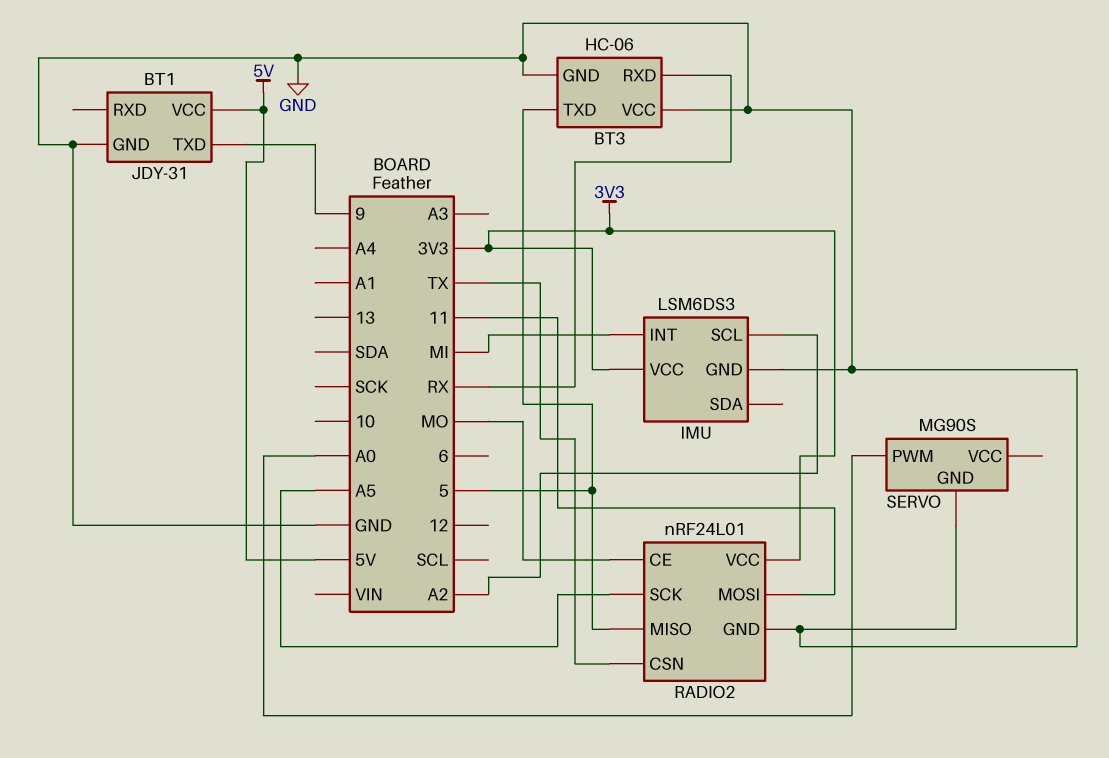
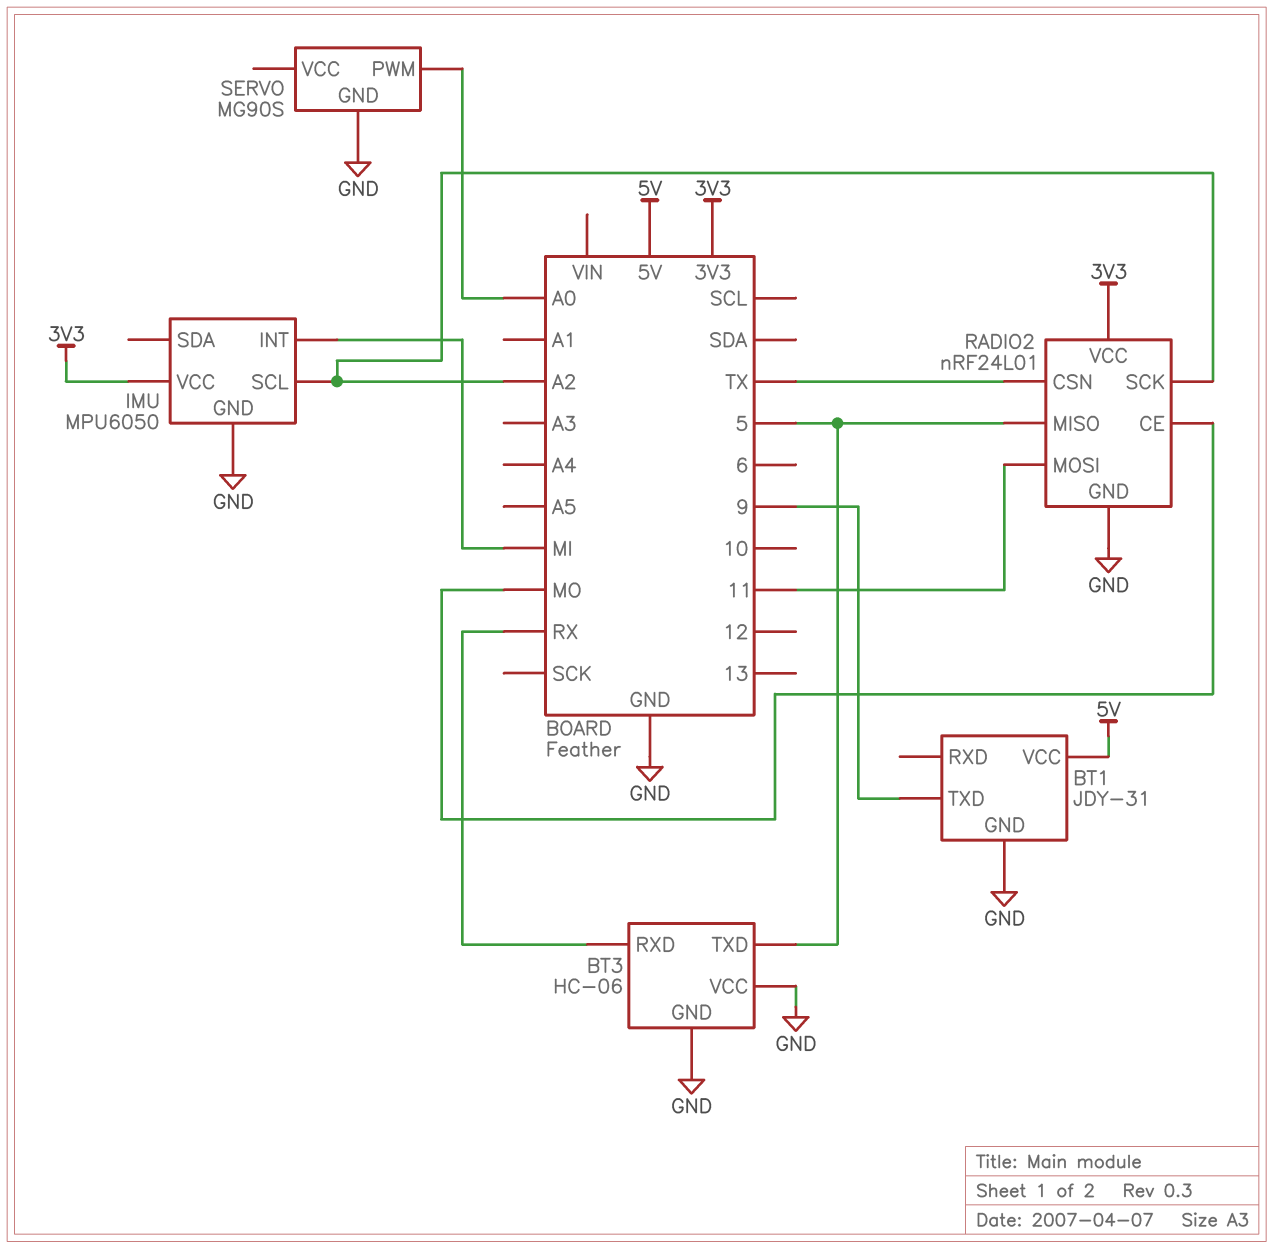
IMU: LSM6DS3 -> MPU6050
RADIO2 pin SCK: A5 -> A2

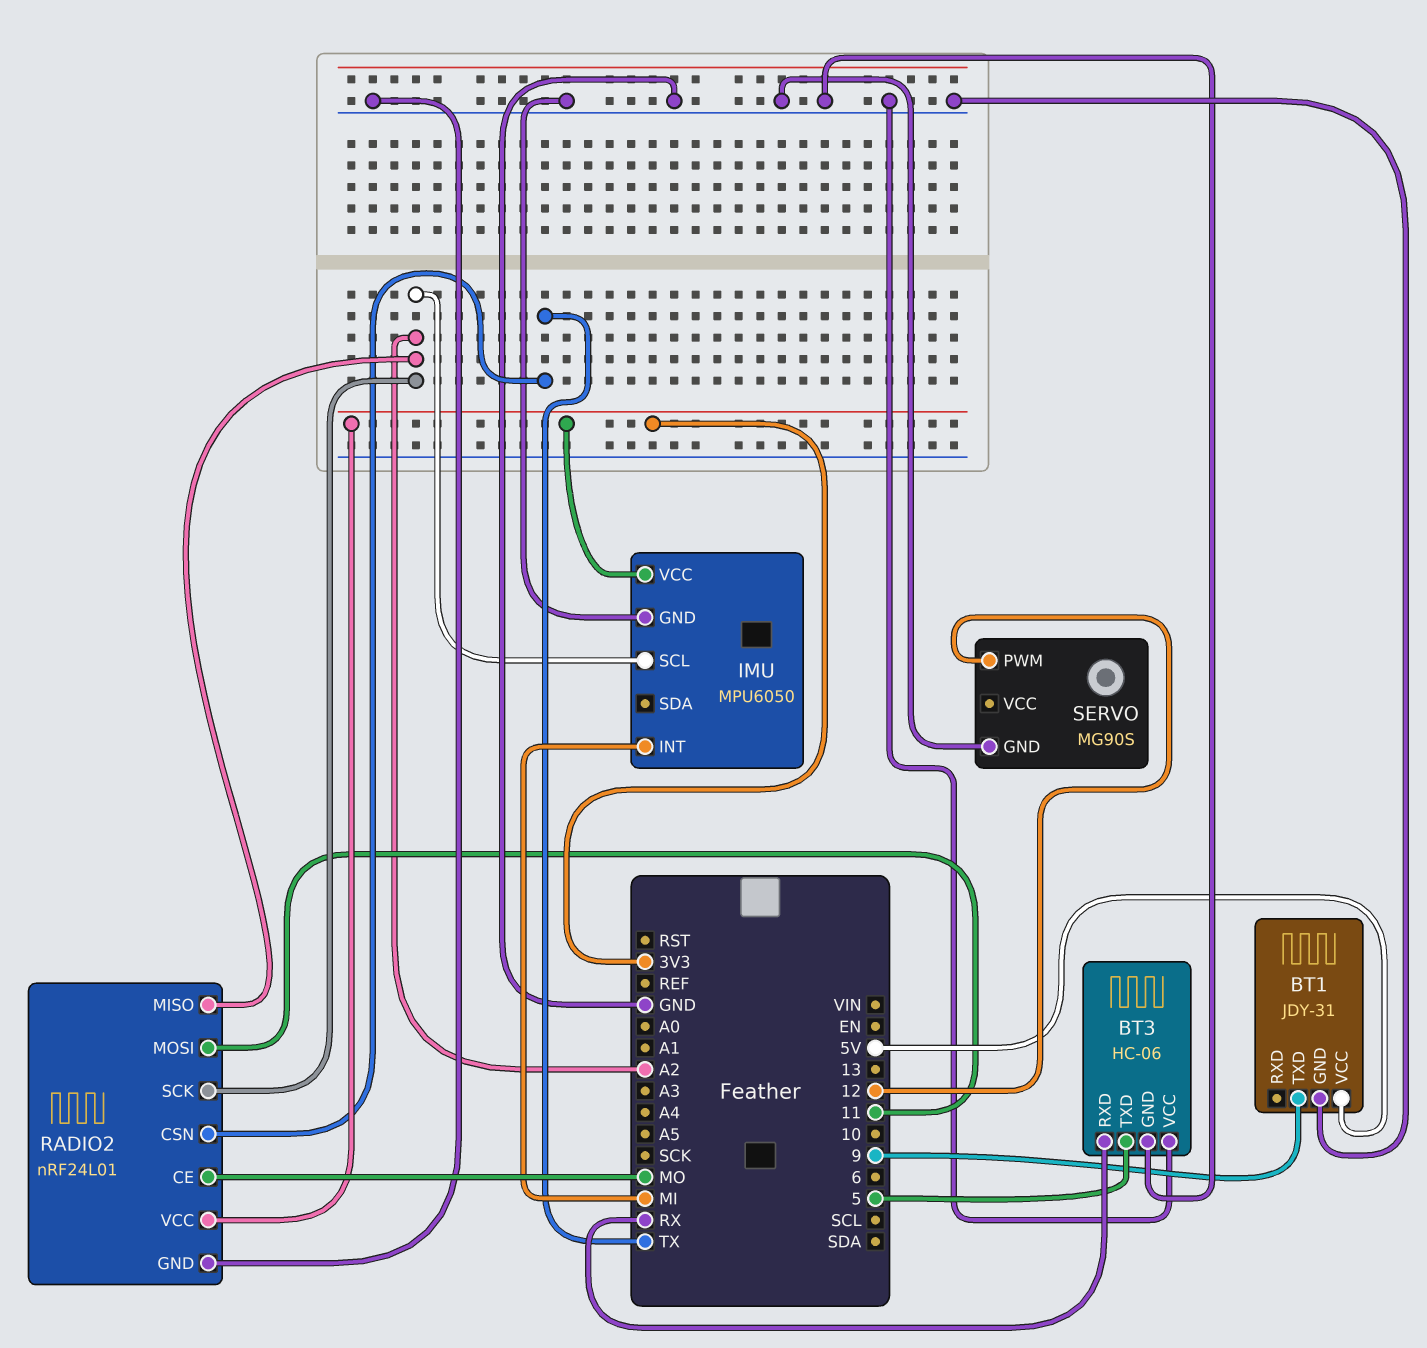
RADIO2 pin MISO: 5 -> A2
SERVO pin PWM: A0 -> 12

